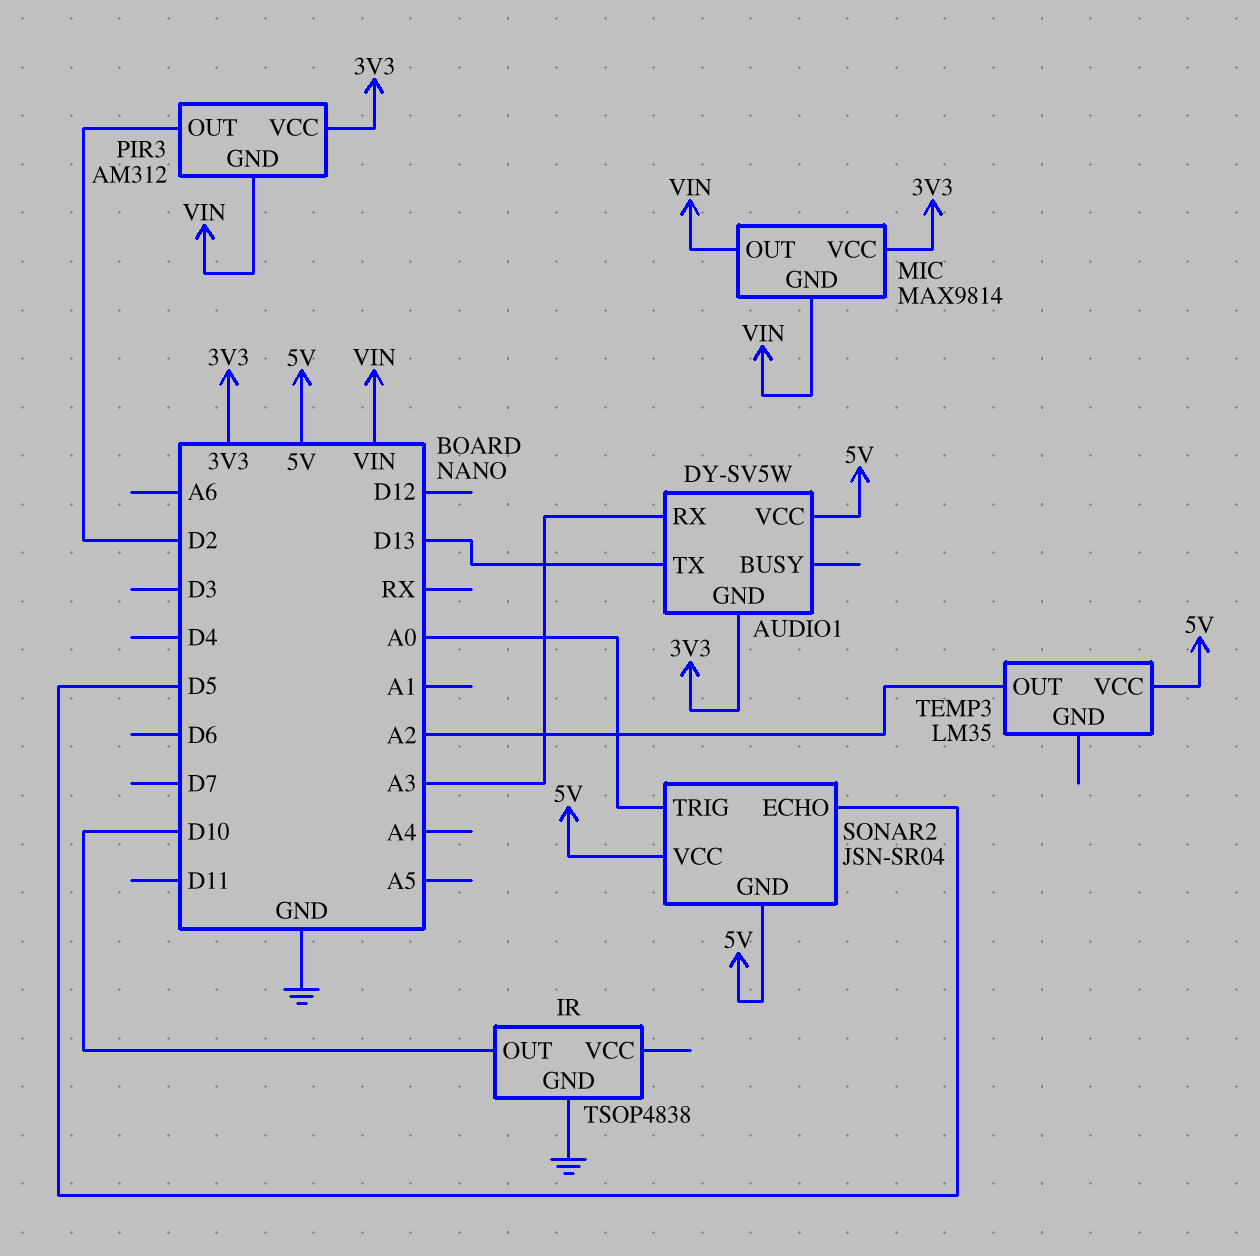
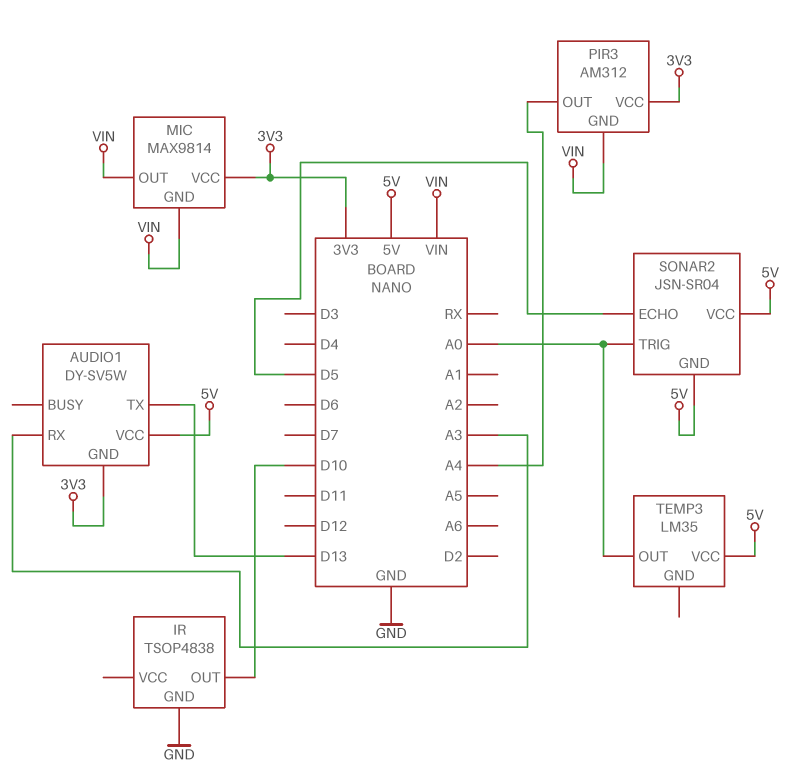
PIR3 pin OUT: D2 -> A4
TEMP3 pin OUT: A2 -> A0

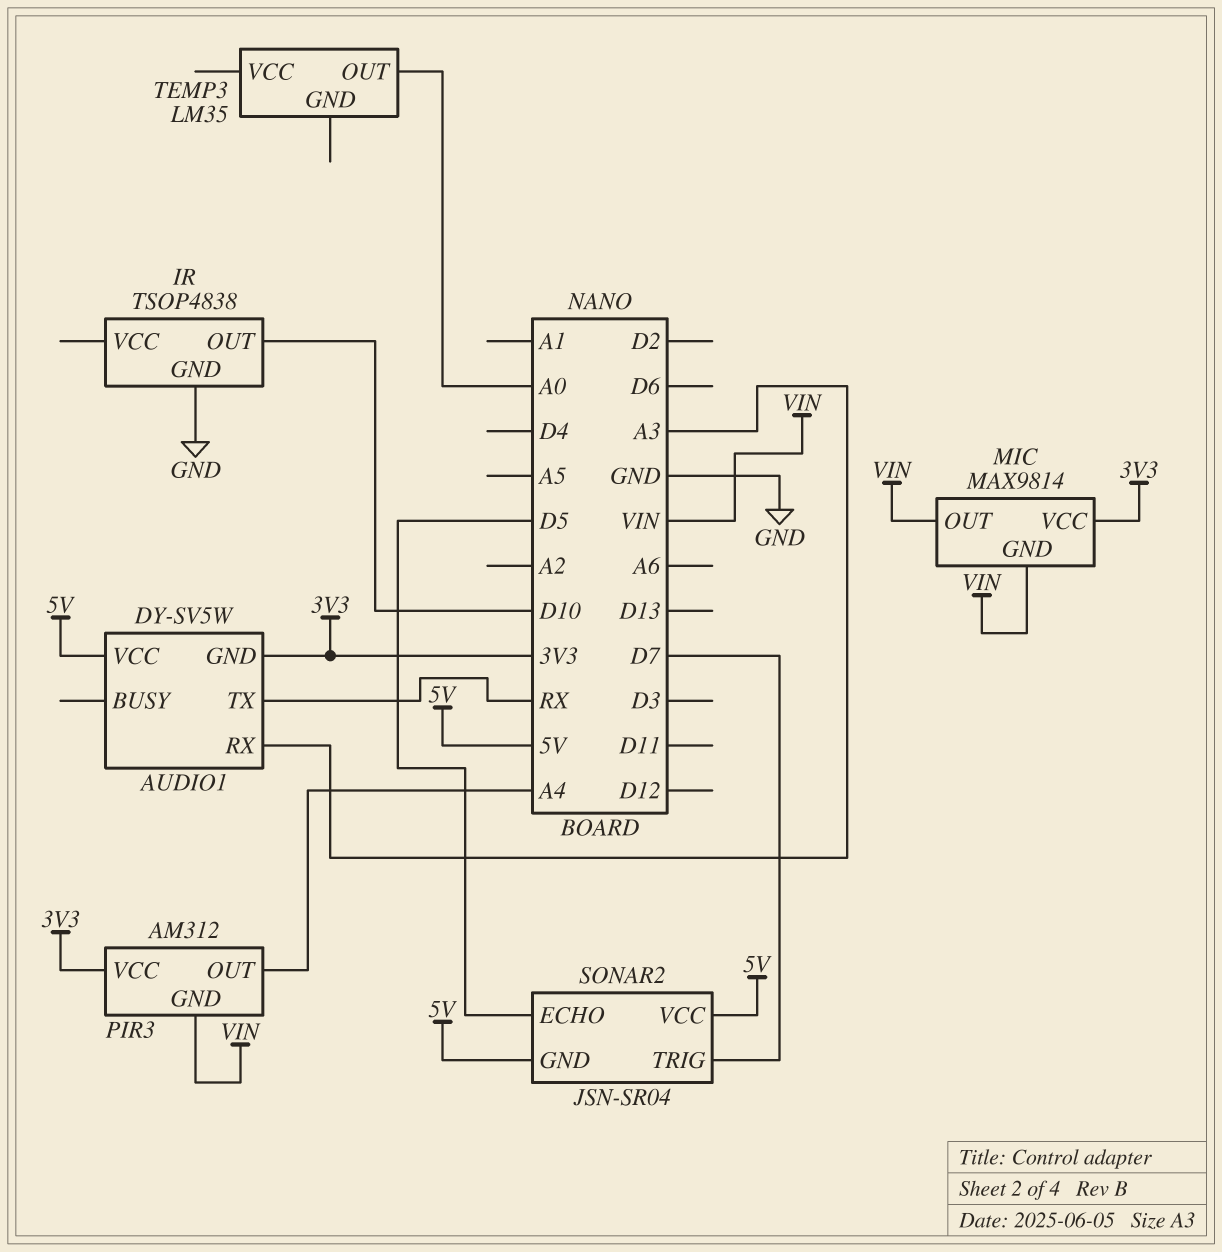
AUDIO1 pin TX: D13 -> RX
SONAR2 pin TRIG: A0 -> D7
TEMP3 pin VCC: 5V -> none

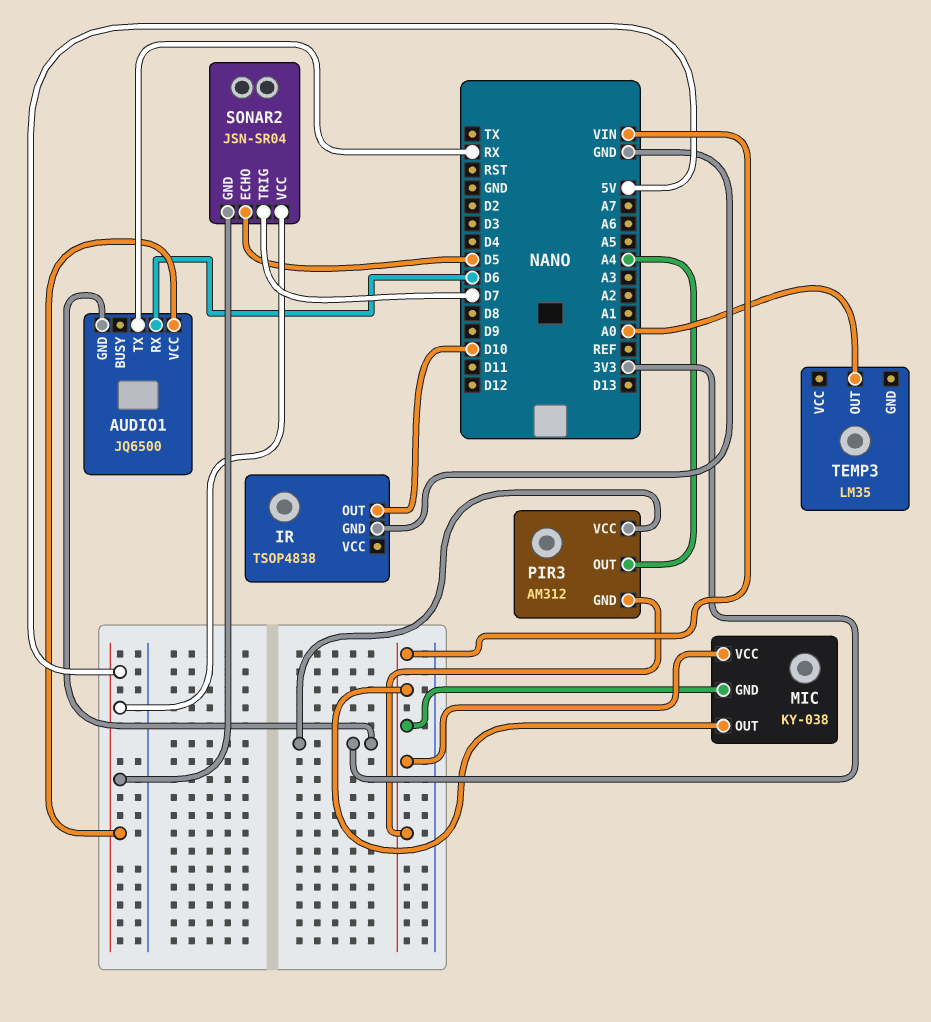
AUDIO1: DY-SV5W -> JQ6500
AUDIO1 pin RX: A3 -> D6
MIC: MAX9814 -> KY-038
MIC pin VCC: 3V3 -> VIN

